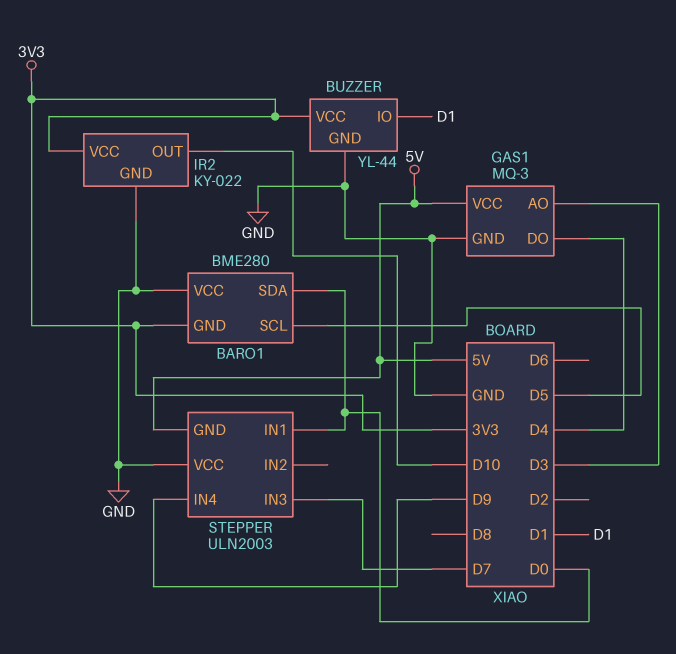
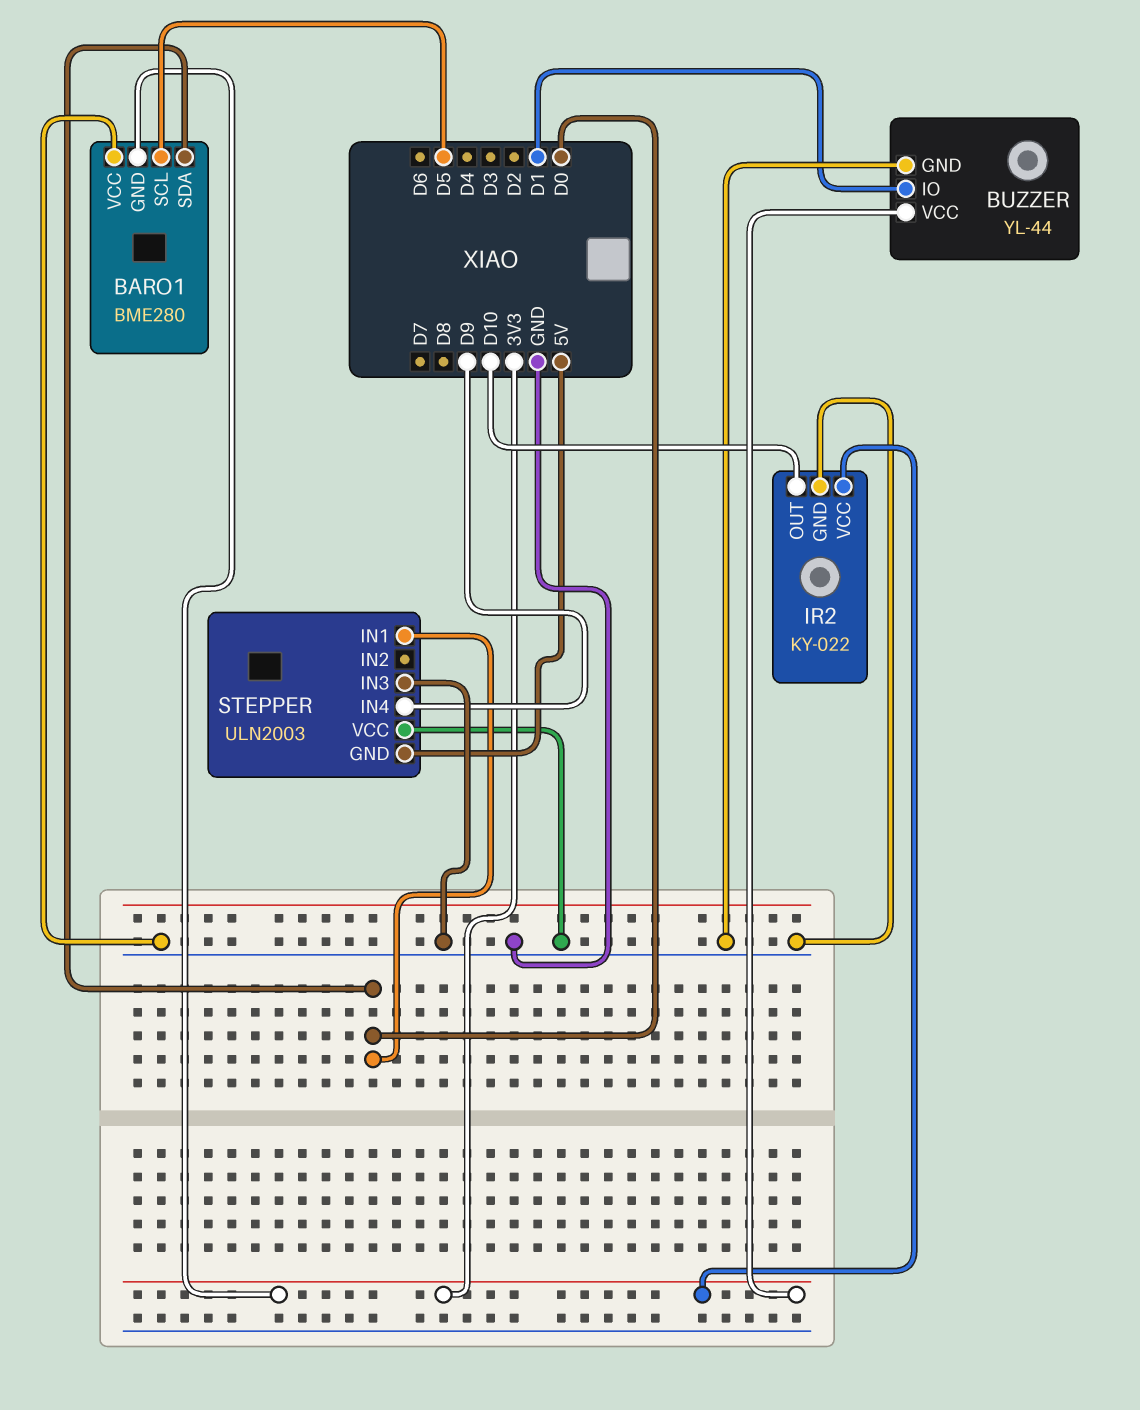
GAS1: MQ-3 -> none
GAS1 pin AO: D3 -> none
GAS1 pin DO: D4 -> none
GAS1 pin GND: GND -> none
GAS1 pin VCC: 5V -> none
STEPPER pin IN3: D7 -> GND

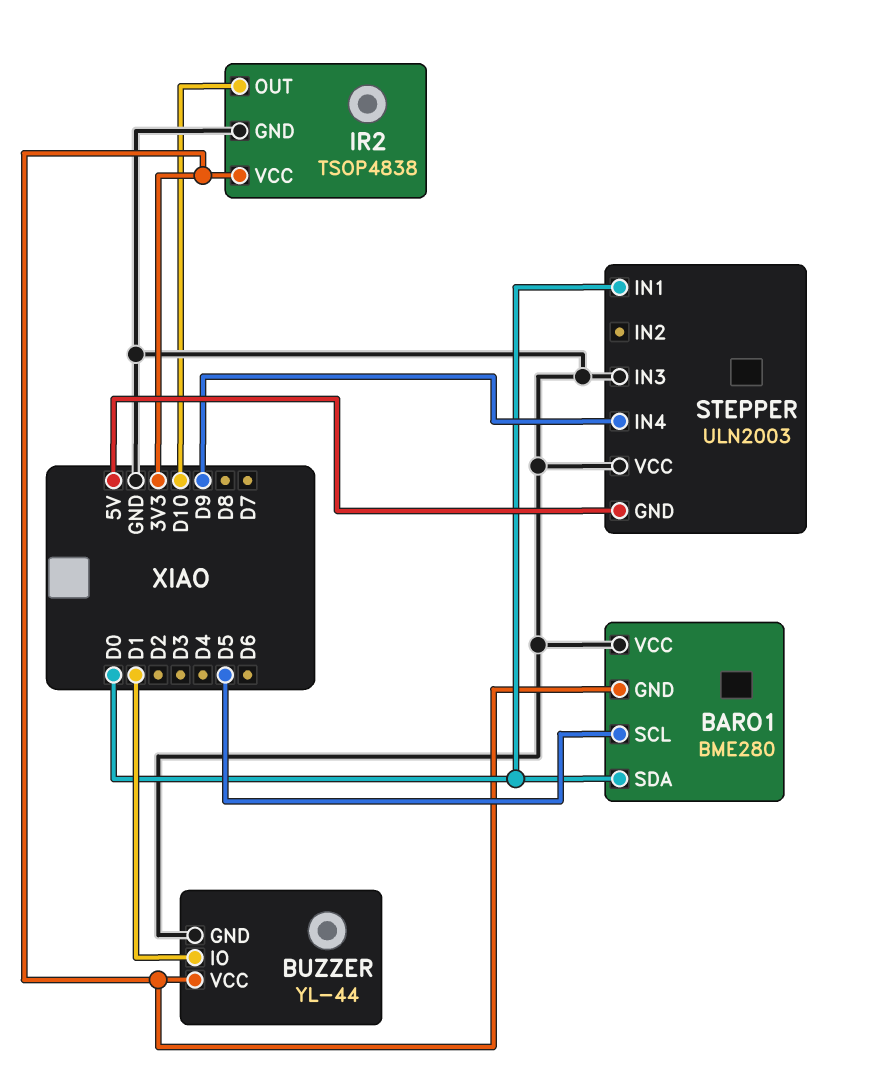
IR2: KY-022 -> TSOP4838

